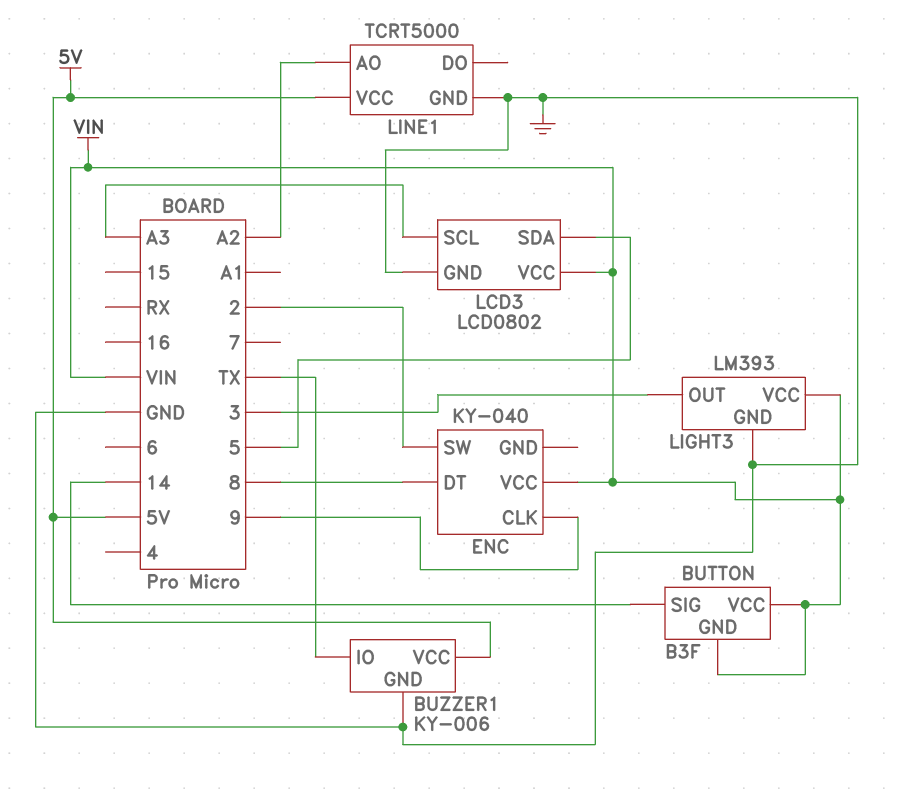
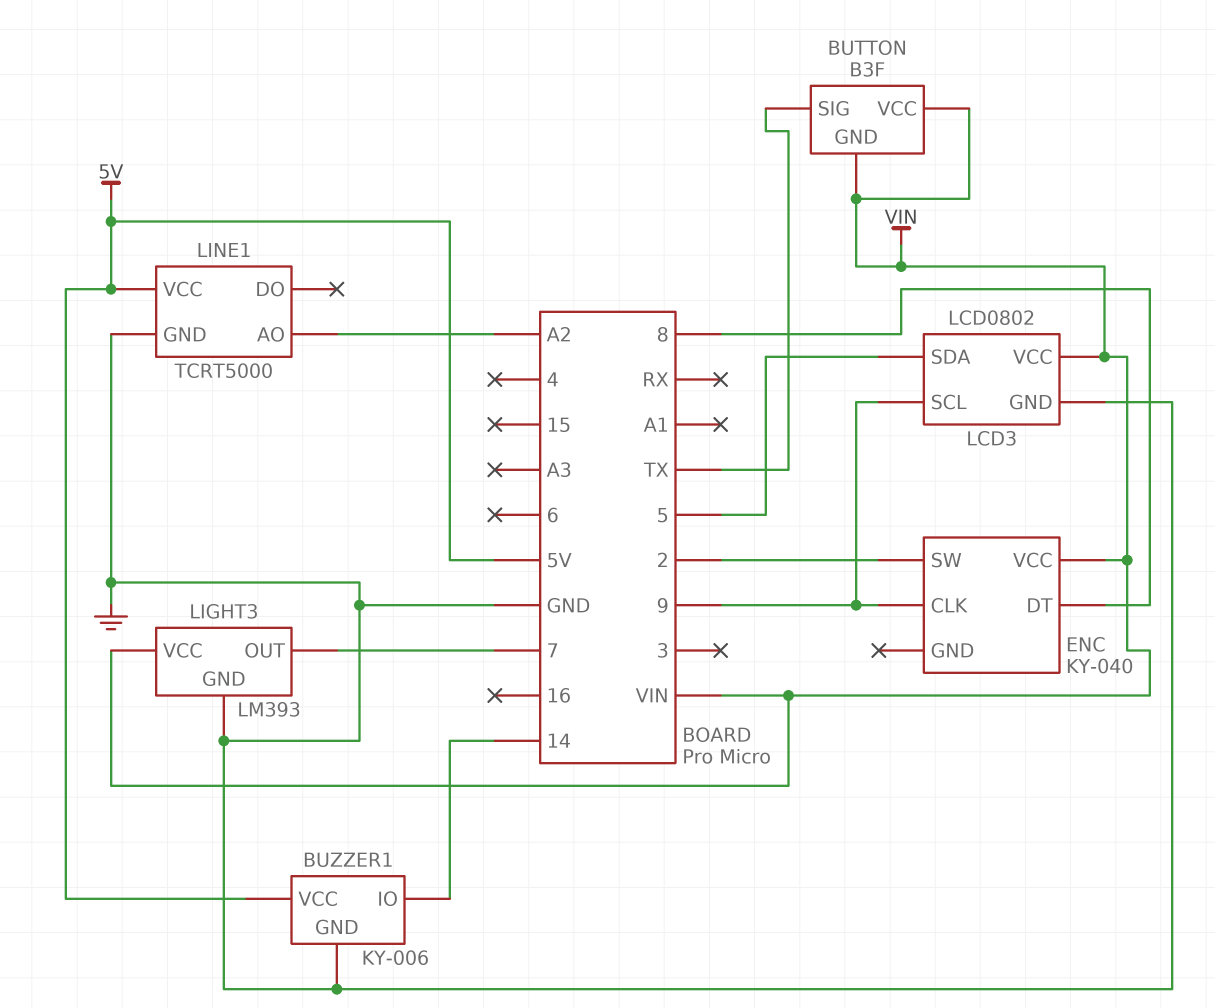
BUTTON pin SIG: 14 -> TX
BUZZER1 pin IO: TX -> 14
LCD3 pin SCL: A3 -> 9
LIGHT3 pin OUT: 3 -> 7

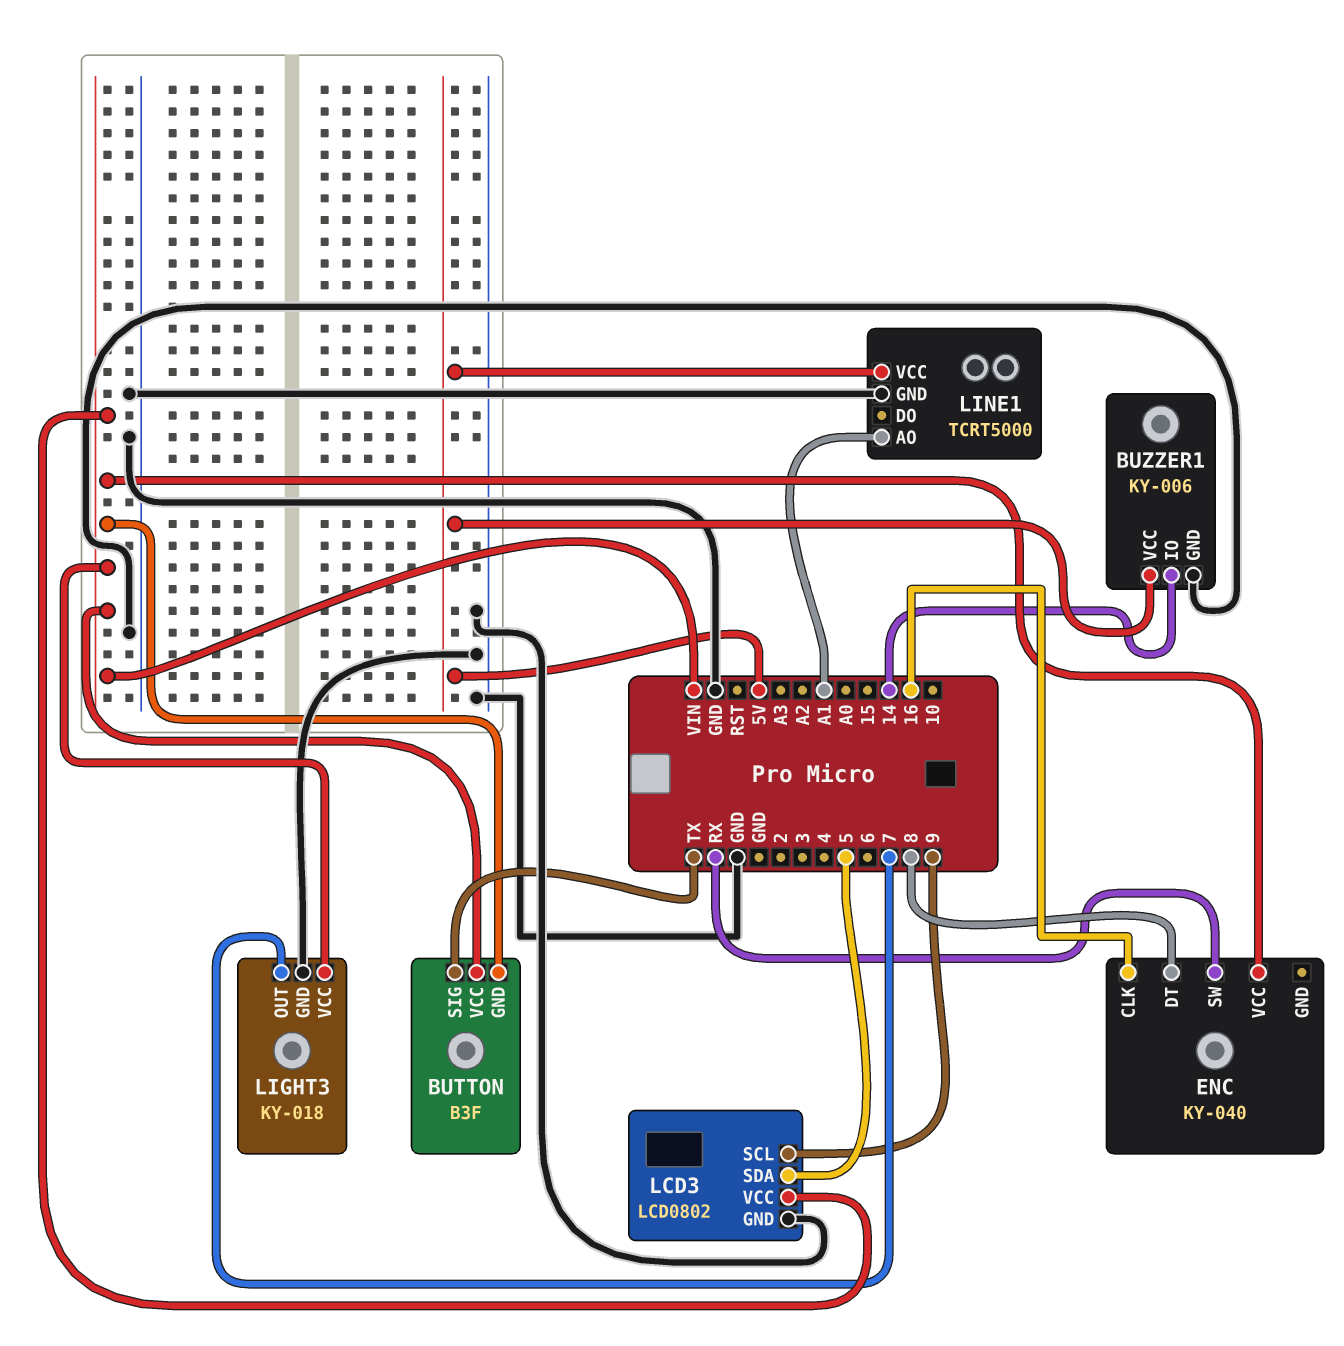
ENC pin CLK: 9 -> 16
ENC pin SW: 2 -> RX
LIGHT3: LM393 -> KY-018
LINE1 pin AO: A2 -> A1

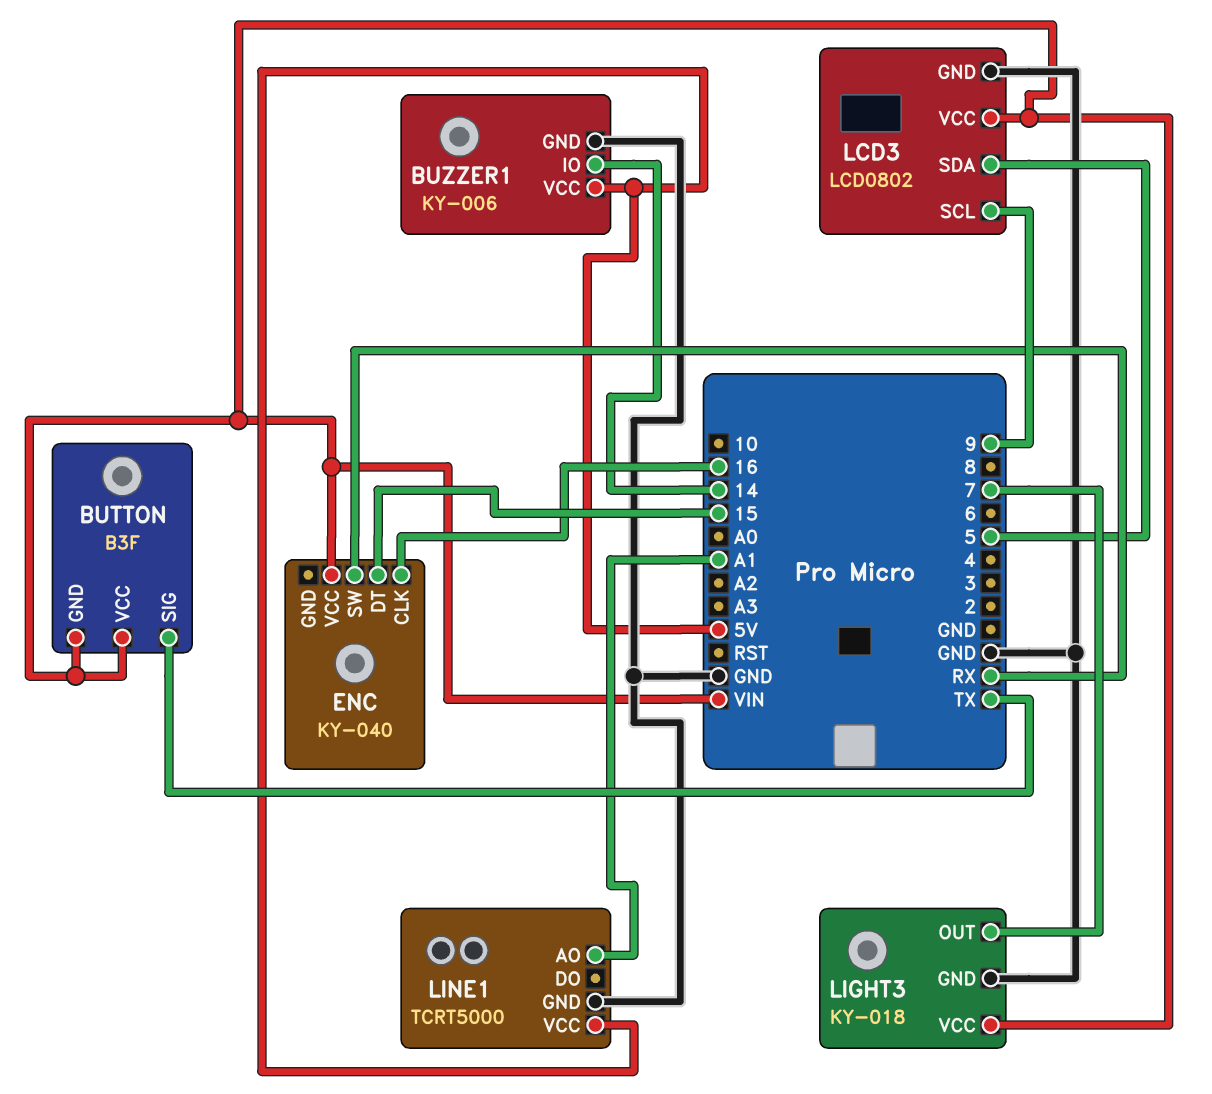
ENC pin DT: 8 -> 15

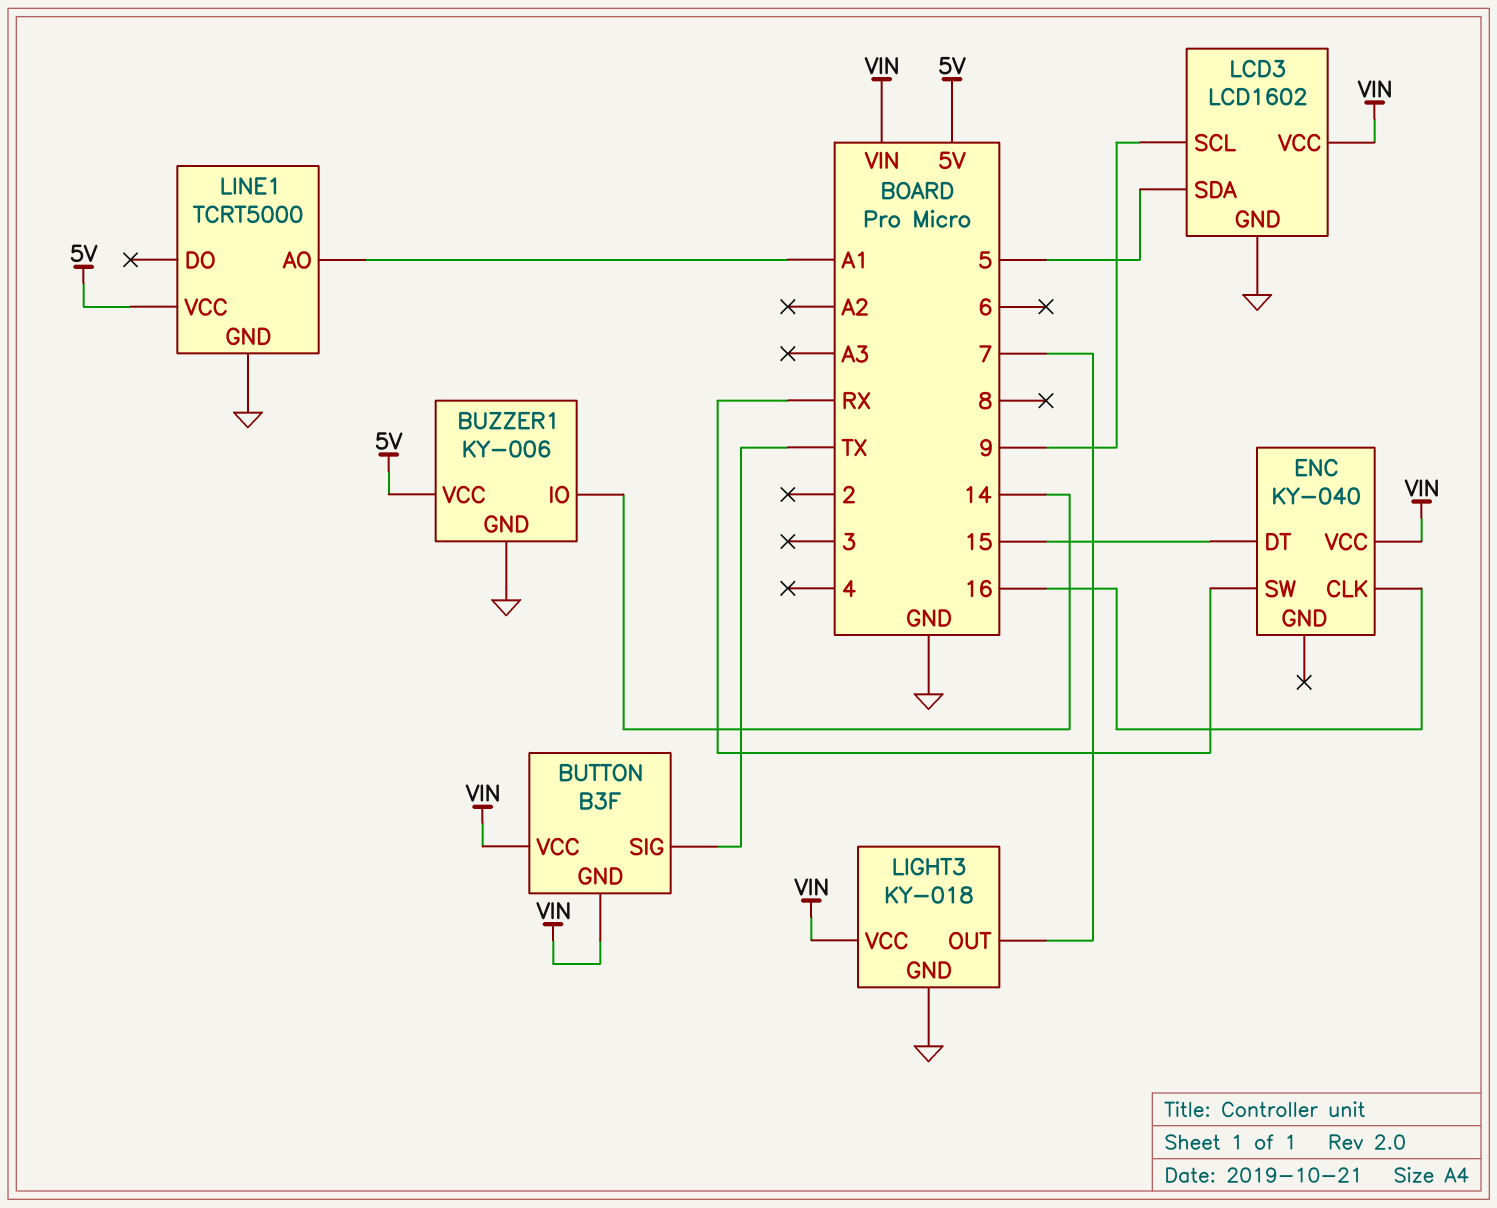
LCD3: LCD0802 -> LCD1602

